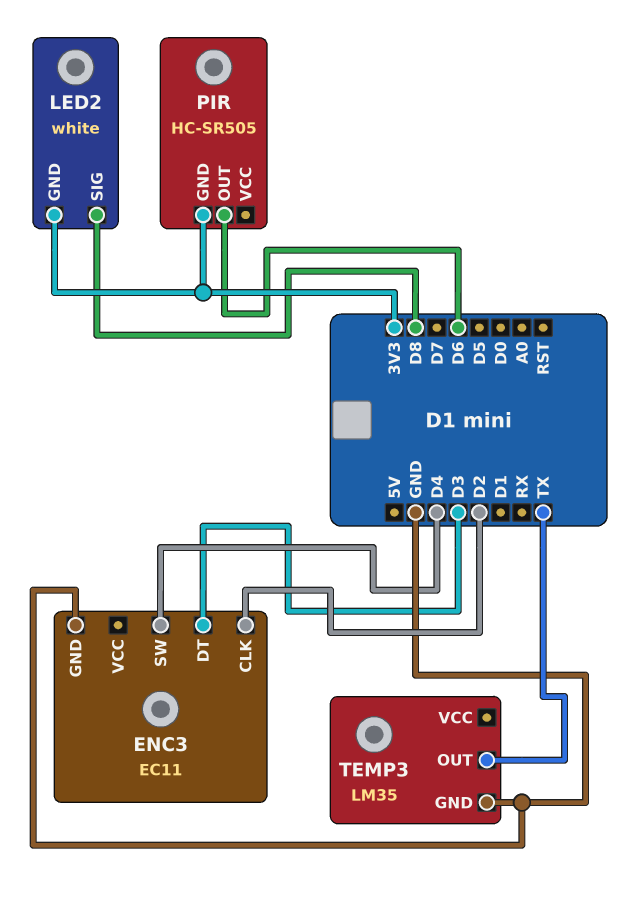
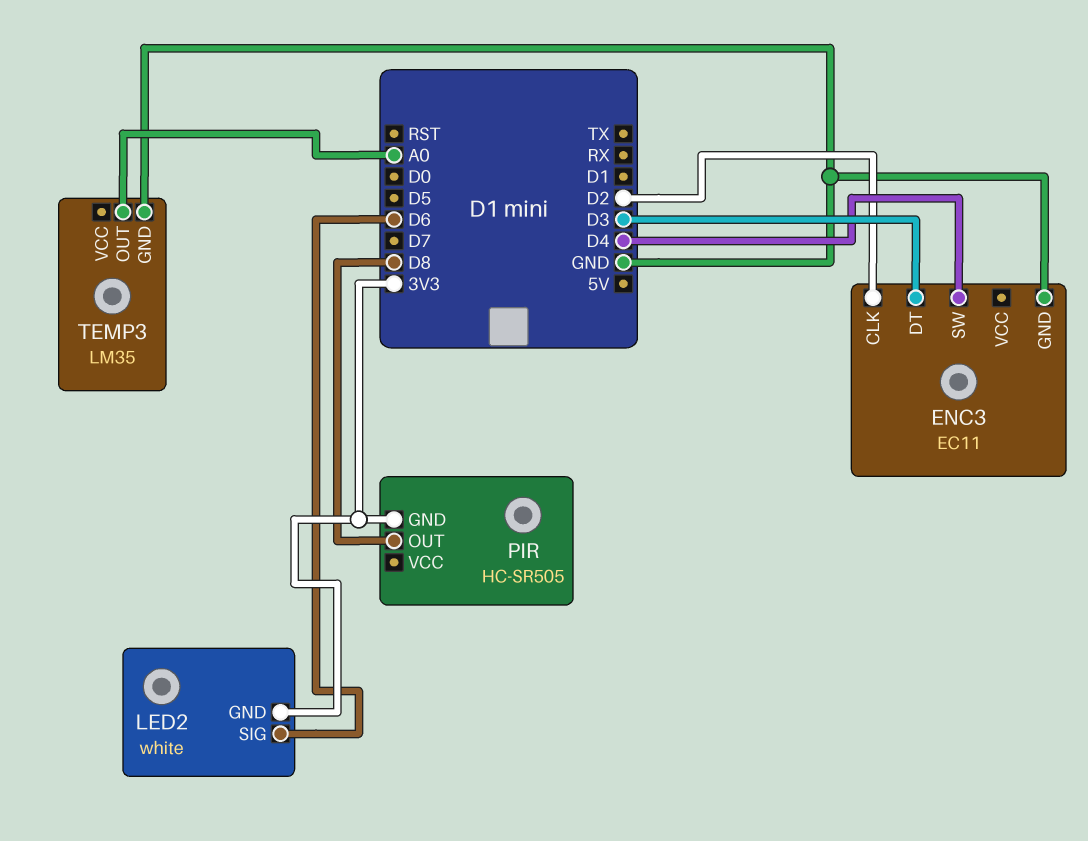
LED2 pin SIG: D8 -> D6
PIR pin OUT: D6 -> D8
TEMP3 pin OUT: TX -> A0

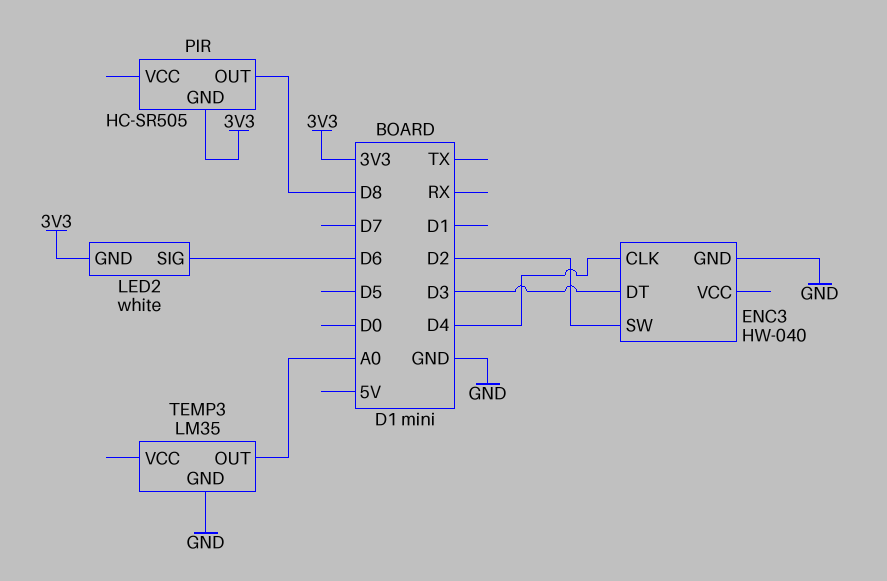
ENC3: EC11 -> HW-040
ENC3 pin CLK: D2 -> D4
ENC3 pin SW: D4 -> D2

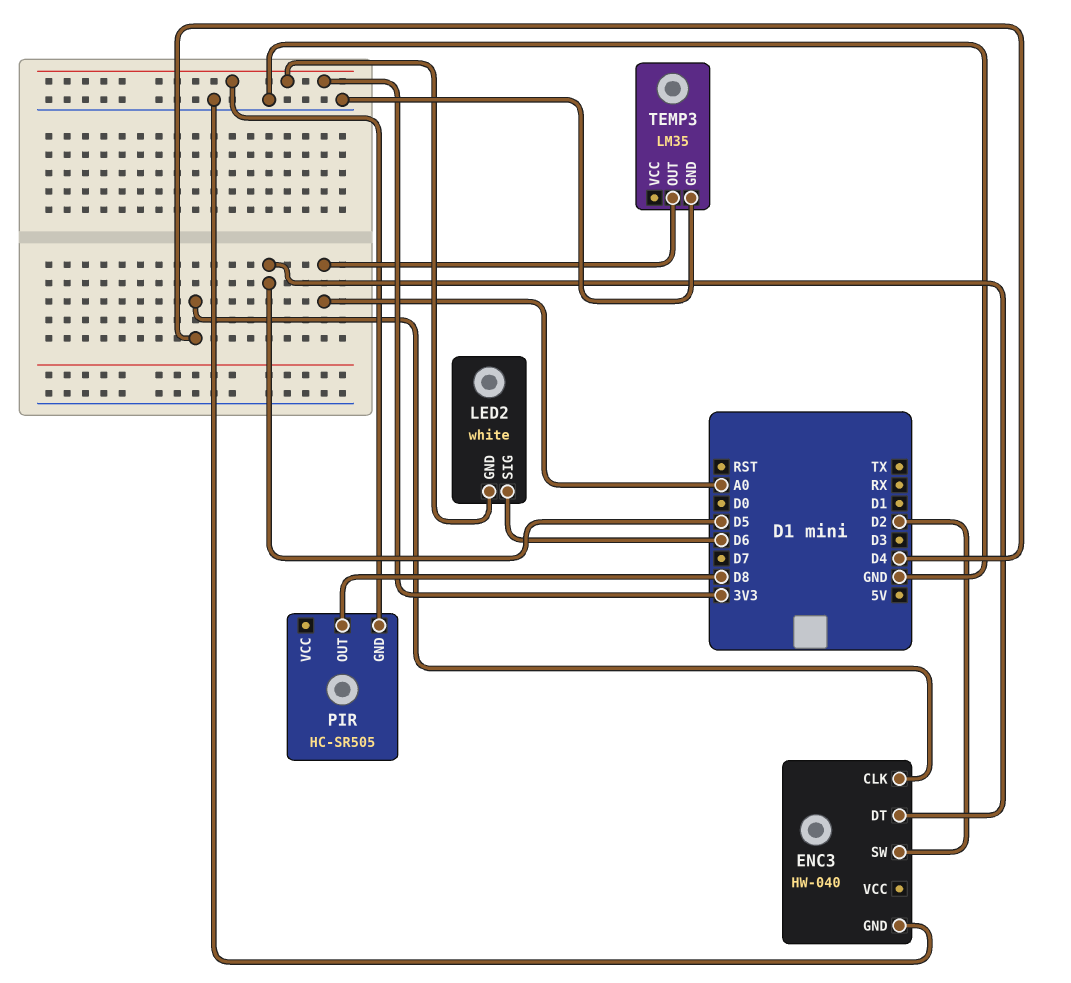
ENC3 pin DT: D3 -> D5

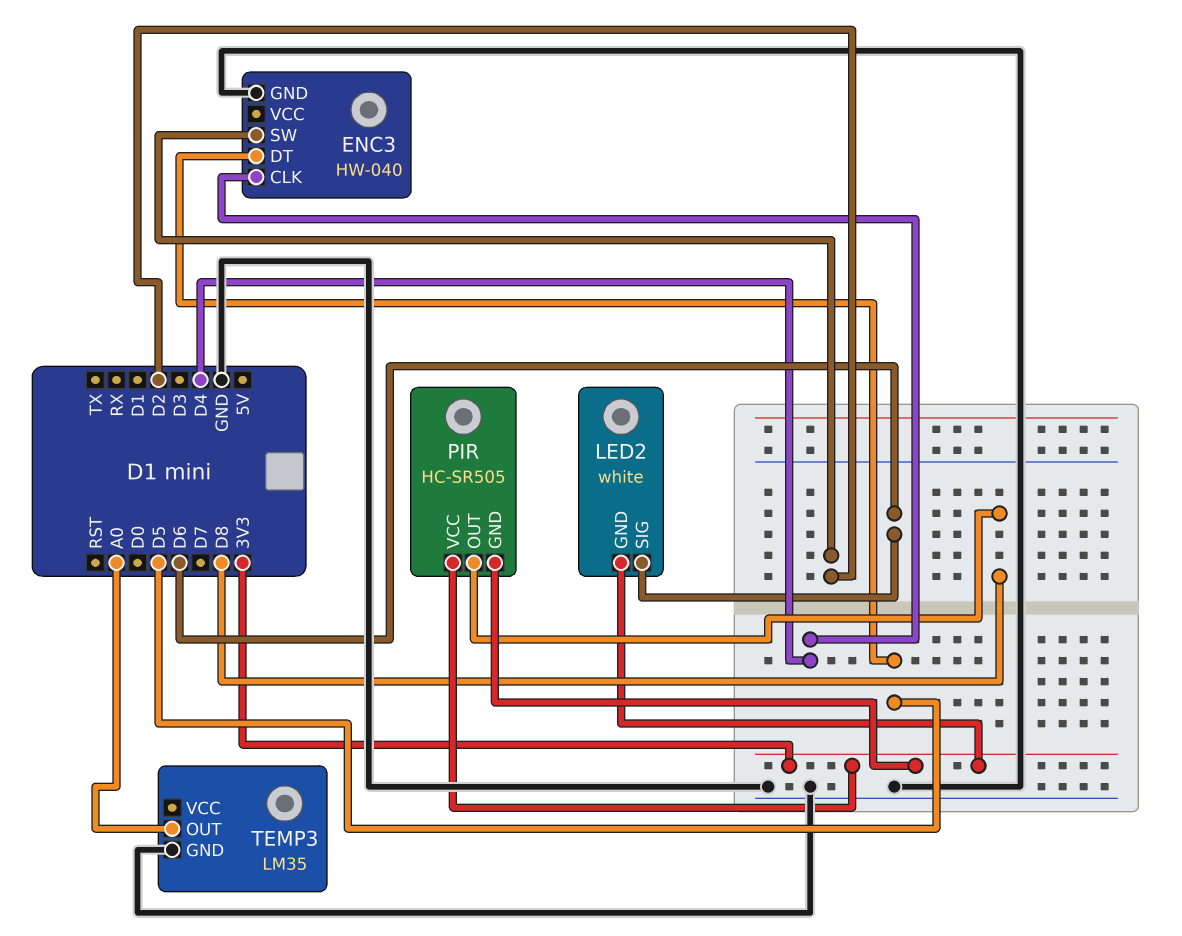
PIR pin VCC: none -> 3V3

